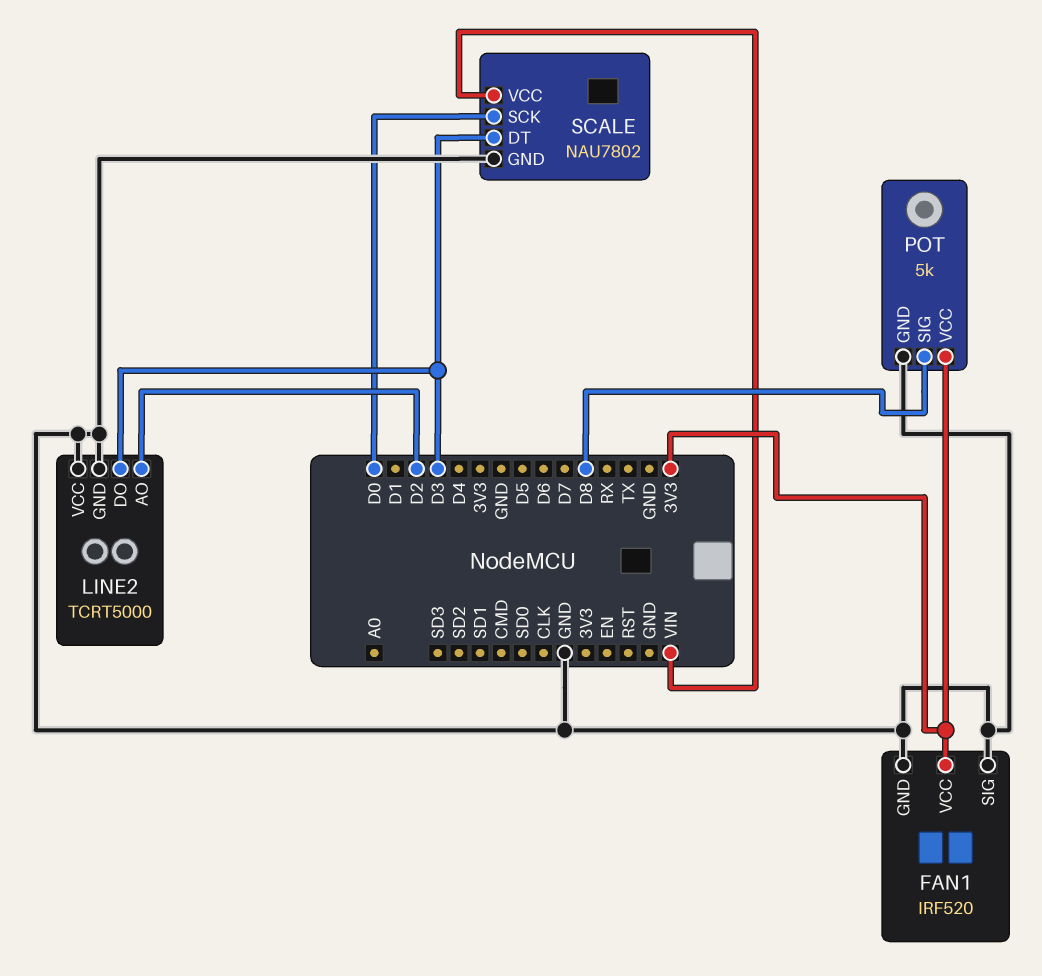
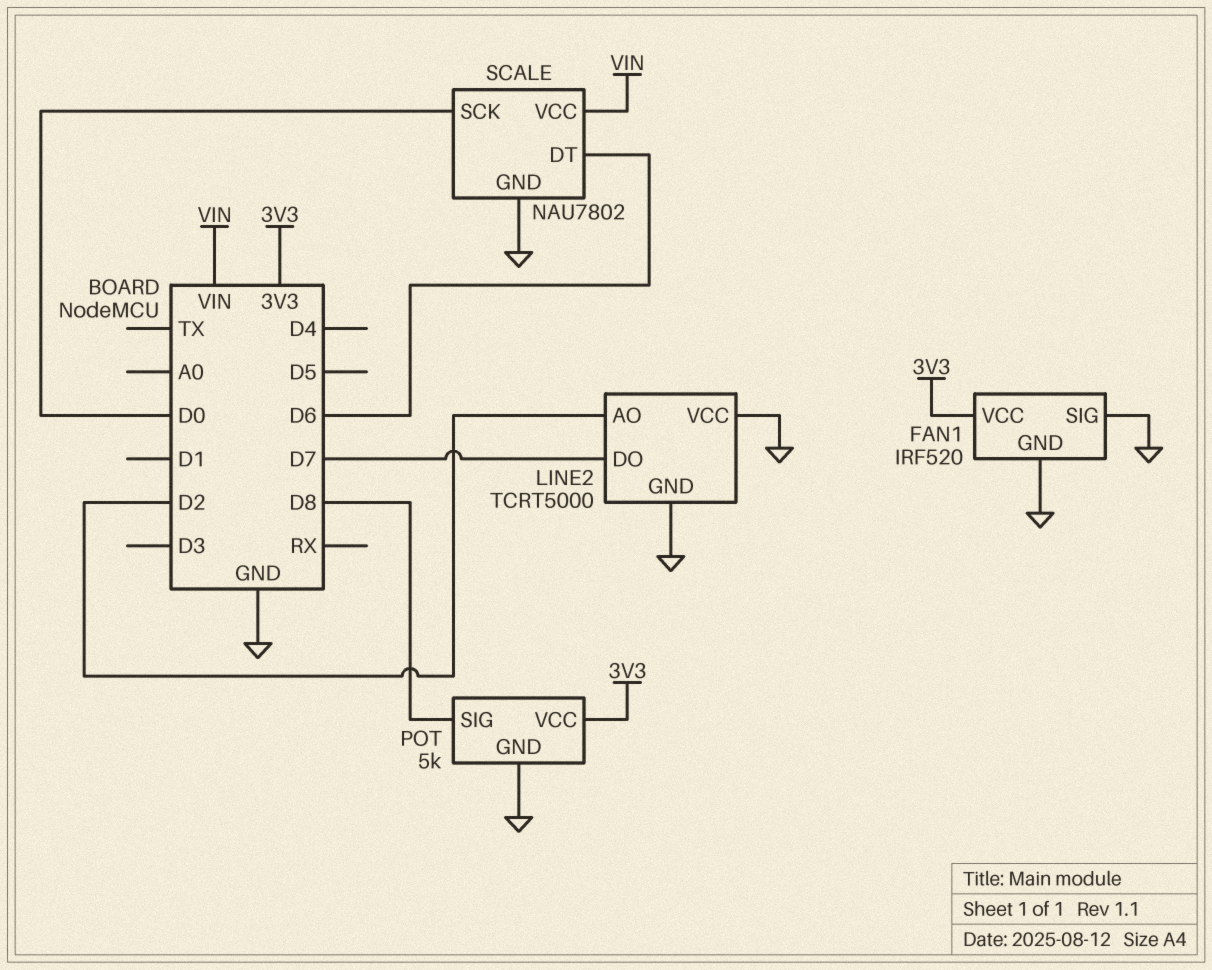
LINE2 pin DO: D3 -> D7
SCALE pin DT: D3 -> D6

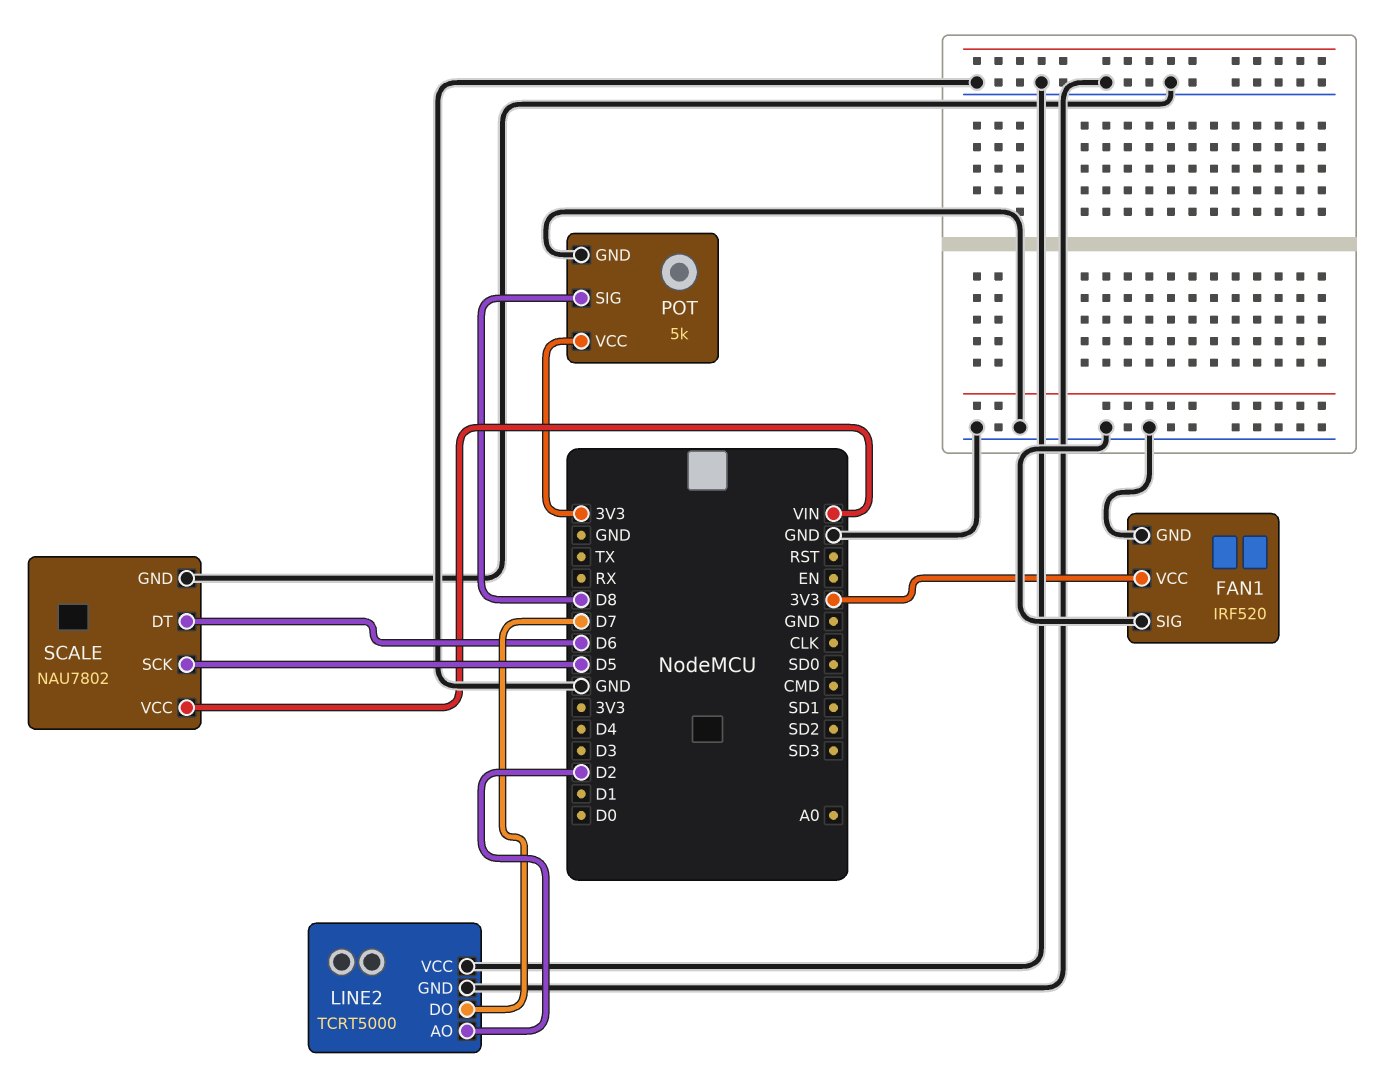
SCALE pin SCK: D0 -> D5

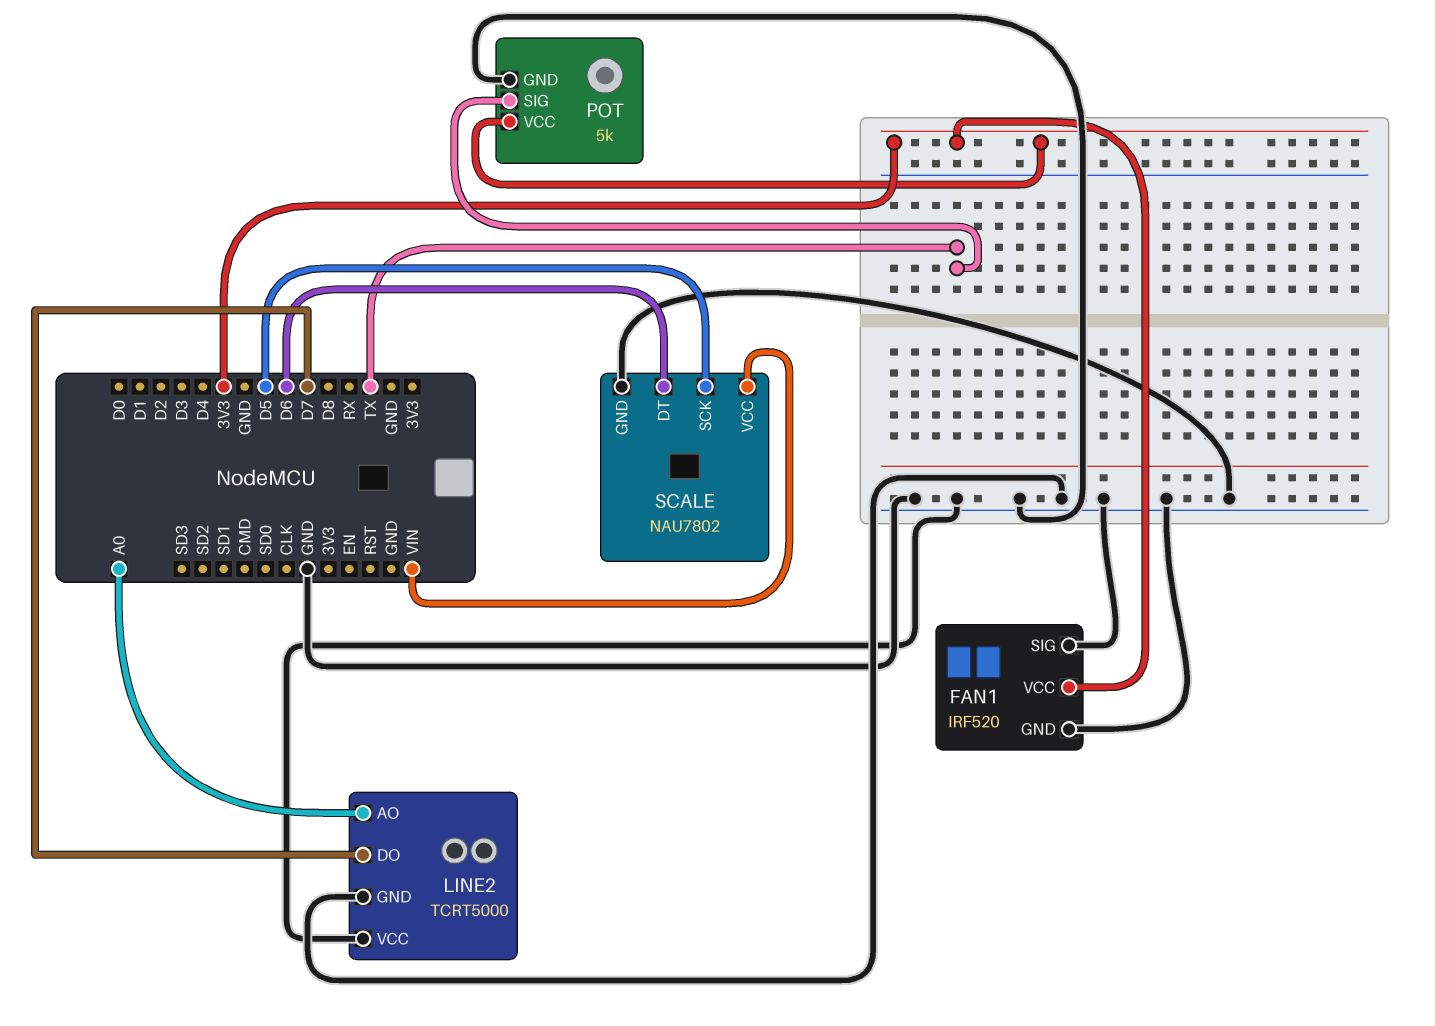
LINE2 pin AO: D2 -> A0
POT pin SIG: D8 -> TX

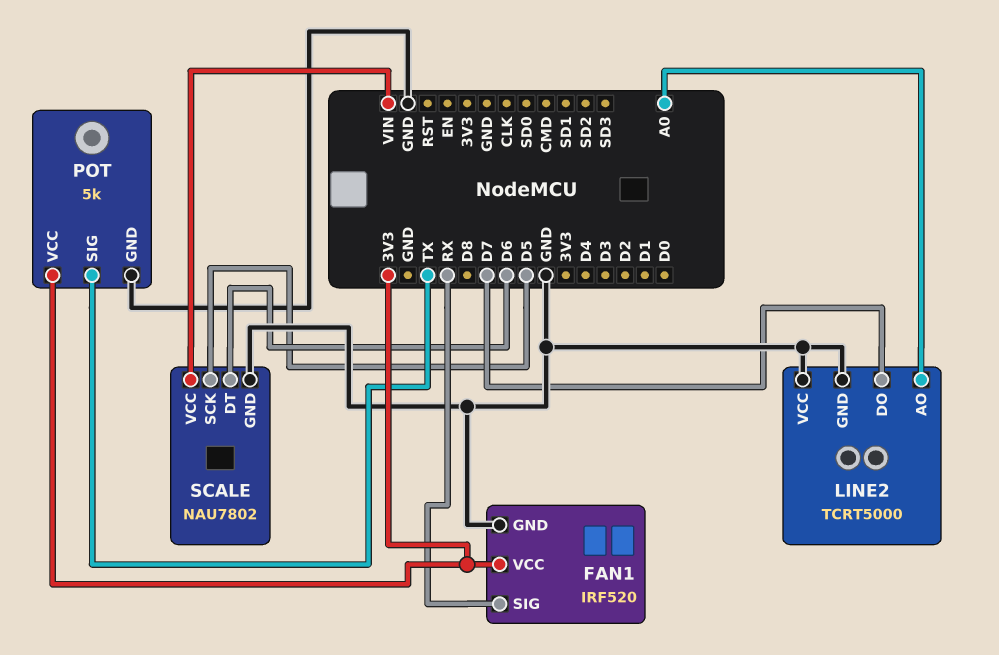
FAN1 pin SIG: GND -> RX

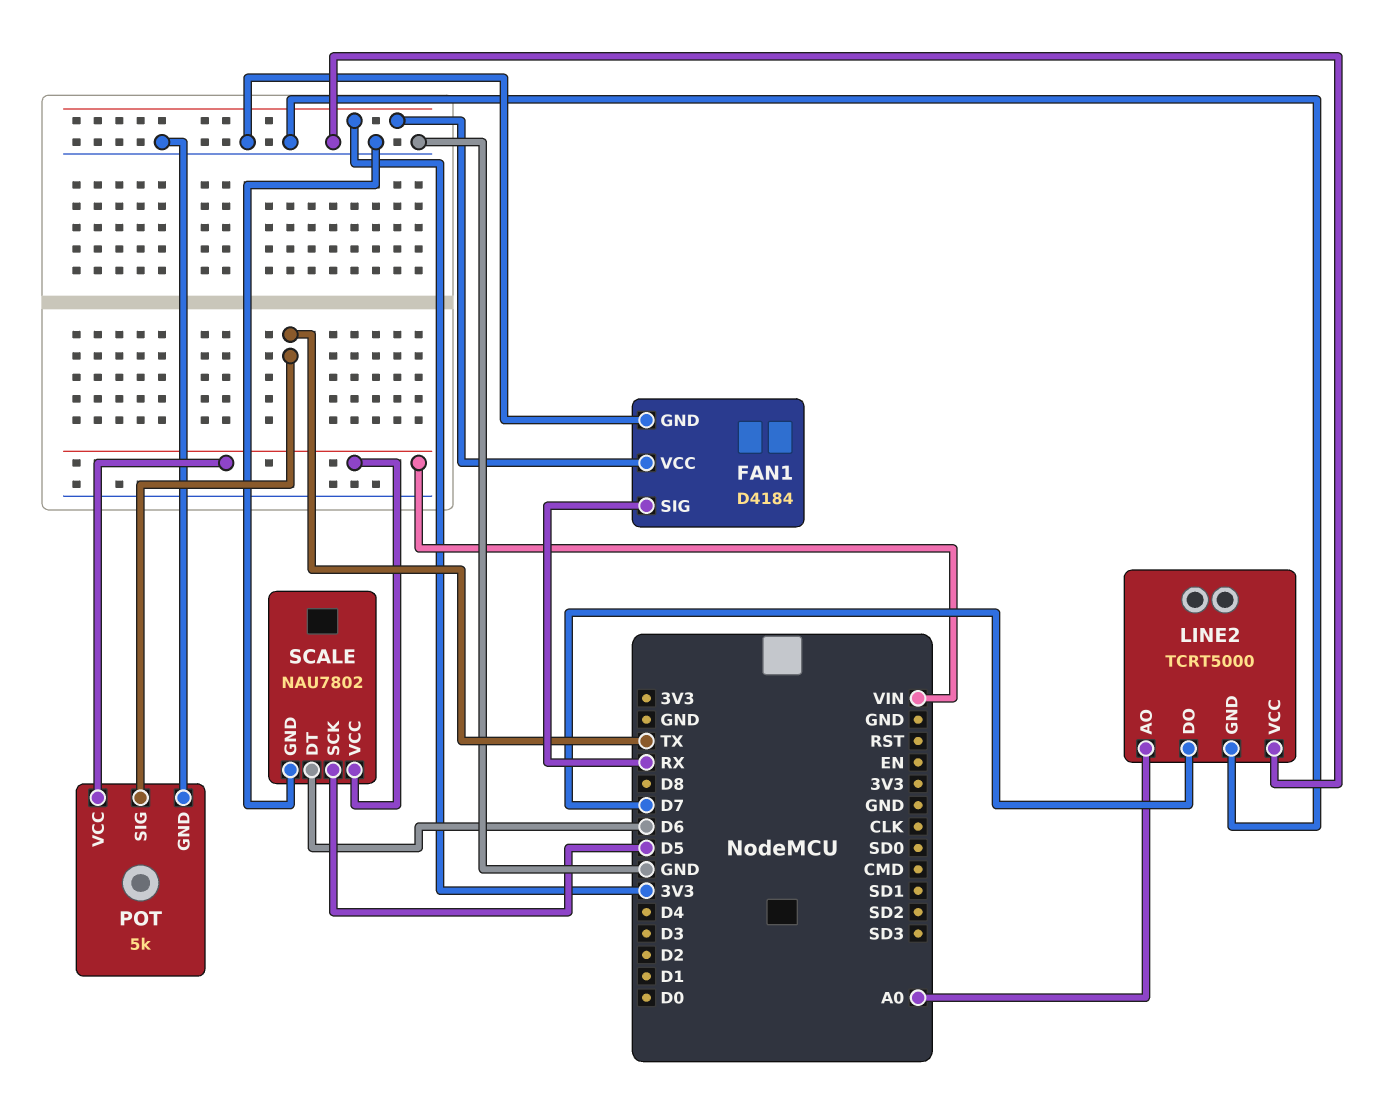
FAN1: IRF520 -> D4184
POT pin VCC: 3V3 -> VIN

